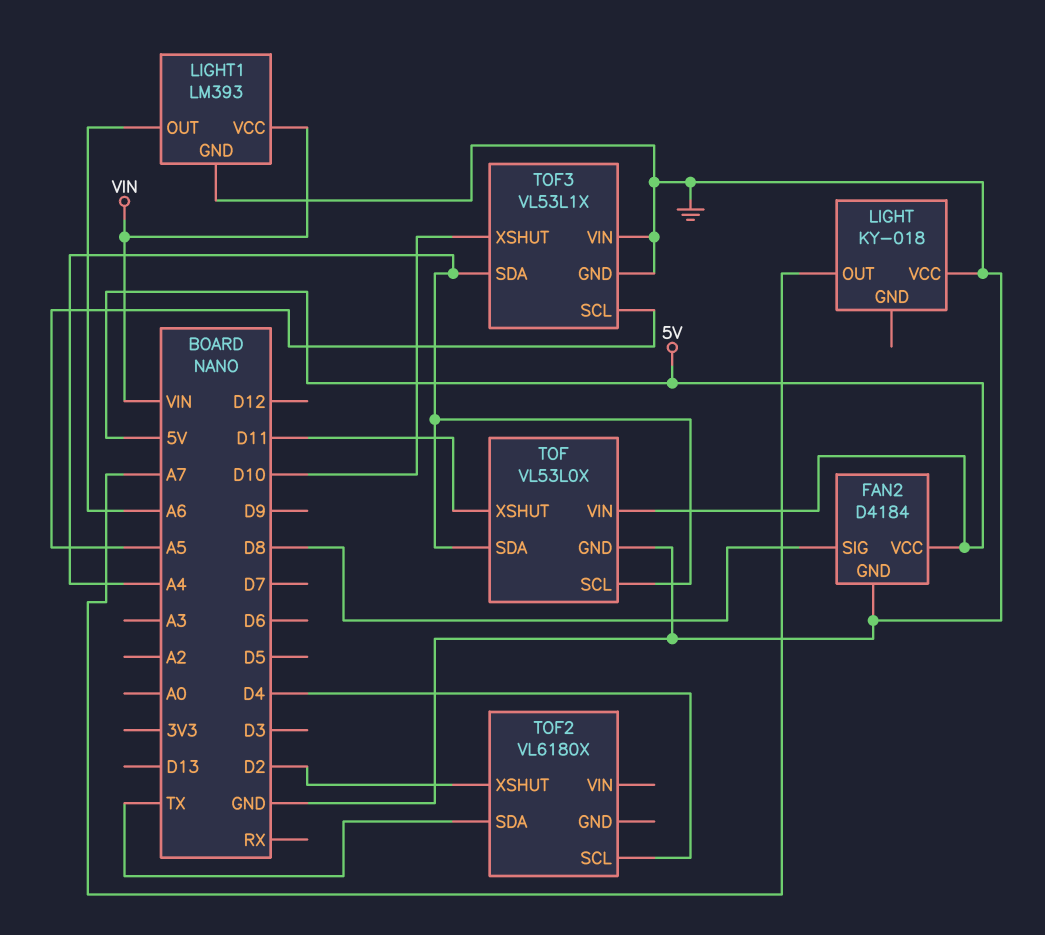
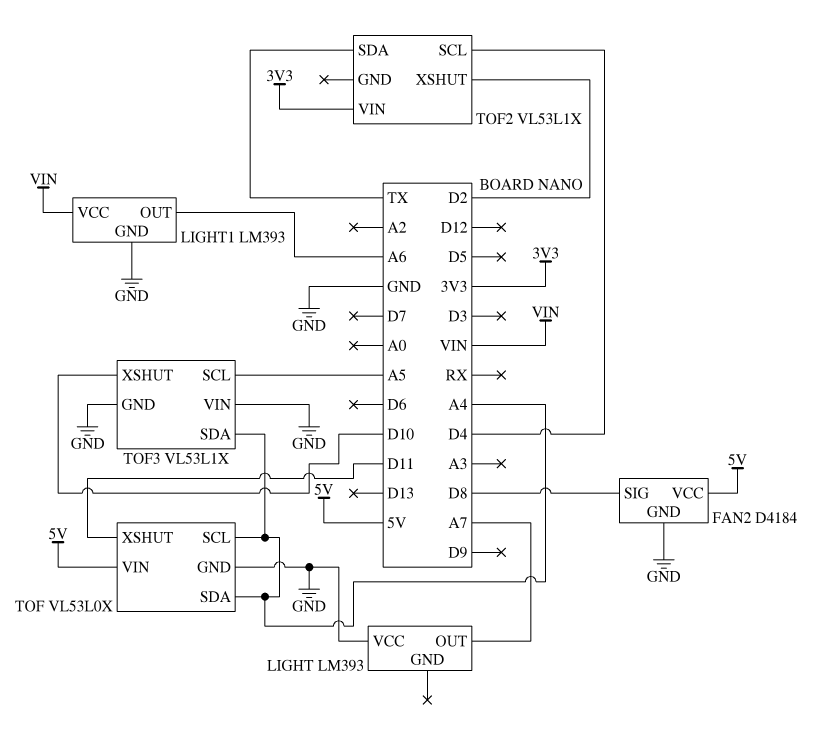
LIGHT: KY-018 -> LM393
TOF2: VL6180X -> VL53L1X
TOF2 pin VIN: none -> 3V3

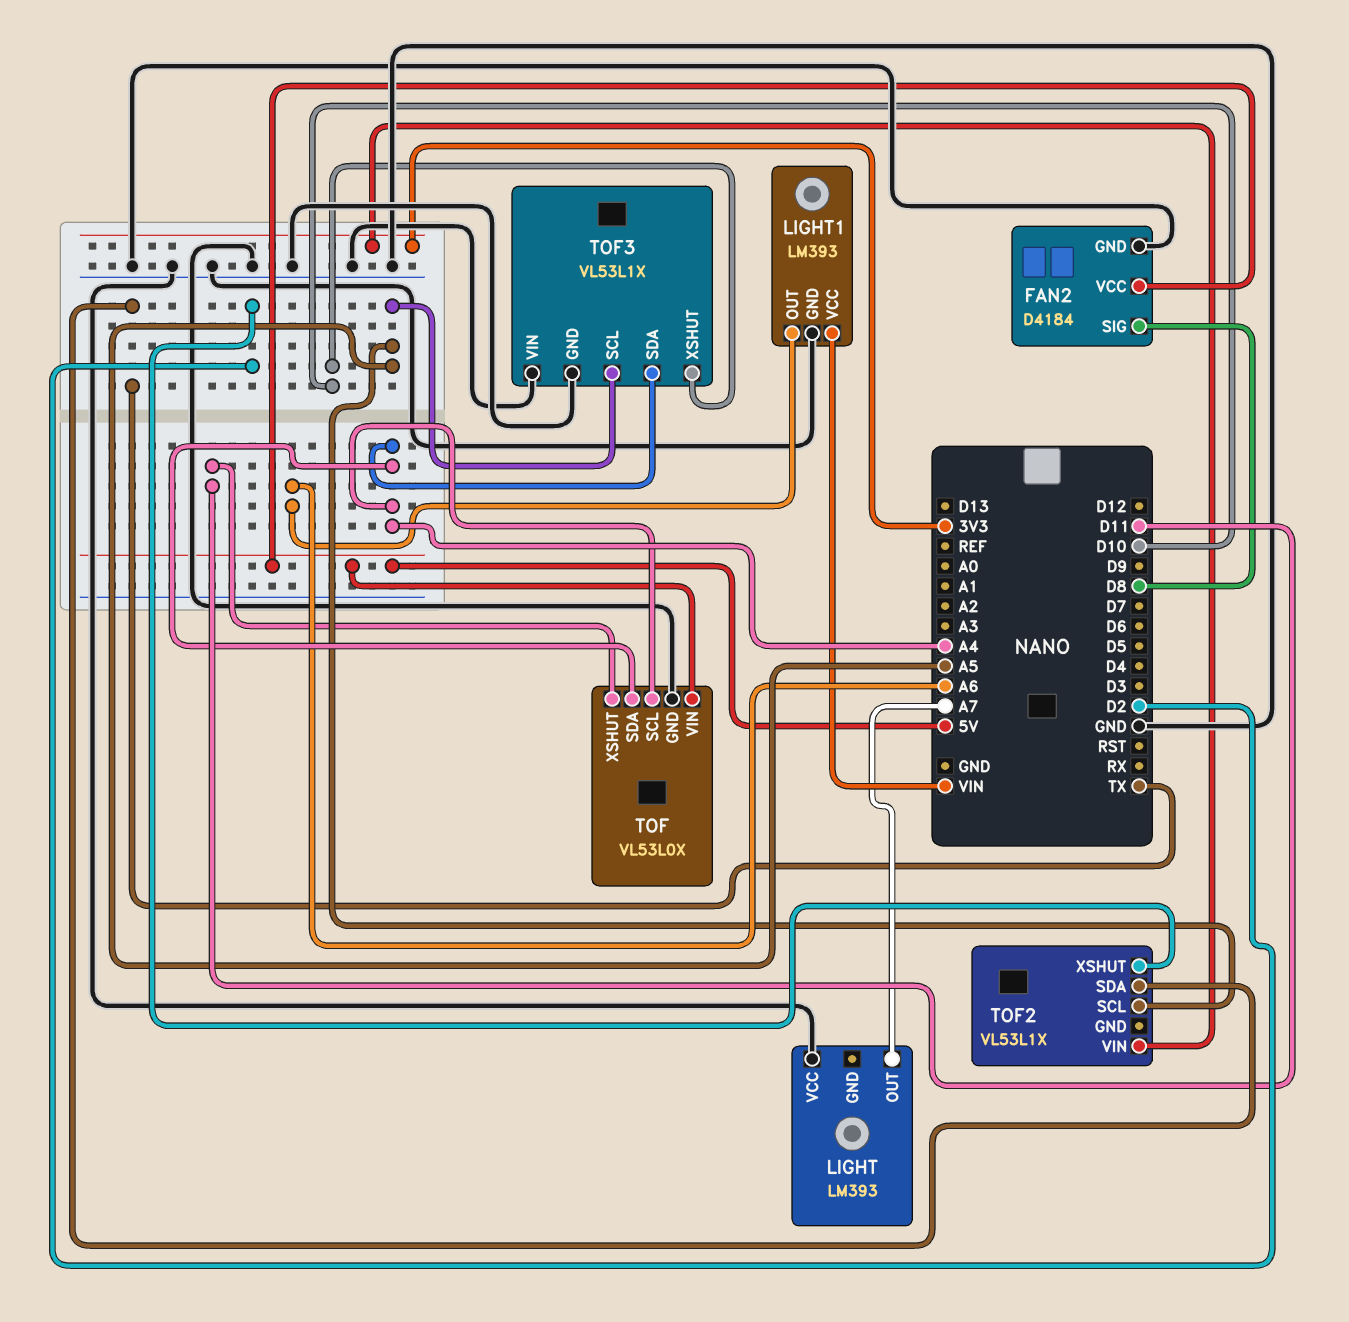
TOF2 pin SCL: D4 -> A5

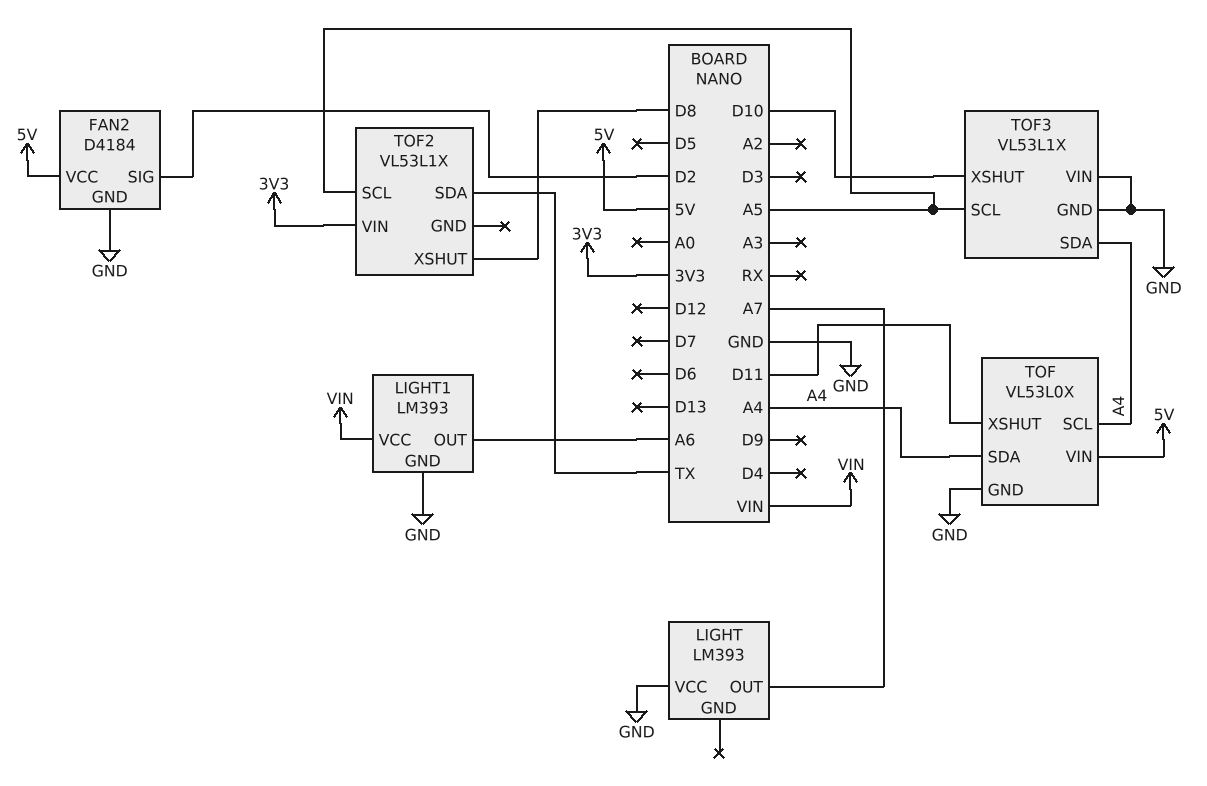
FAN2 pin SIG: D8 -> D2
TOF2 pin XSHUT: D2 -> D8

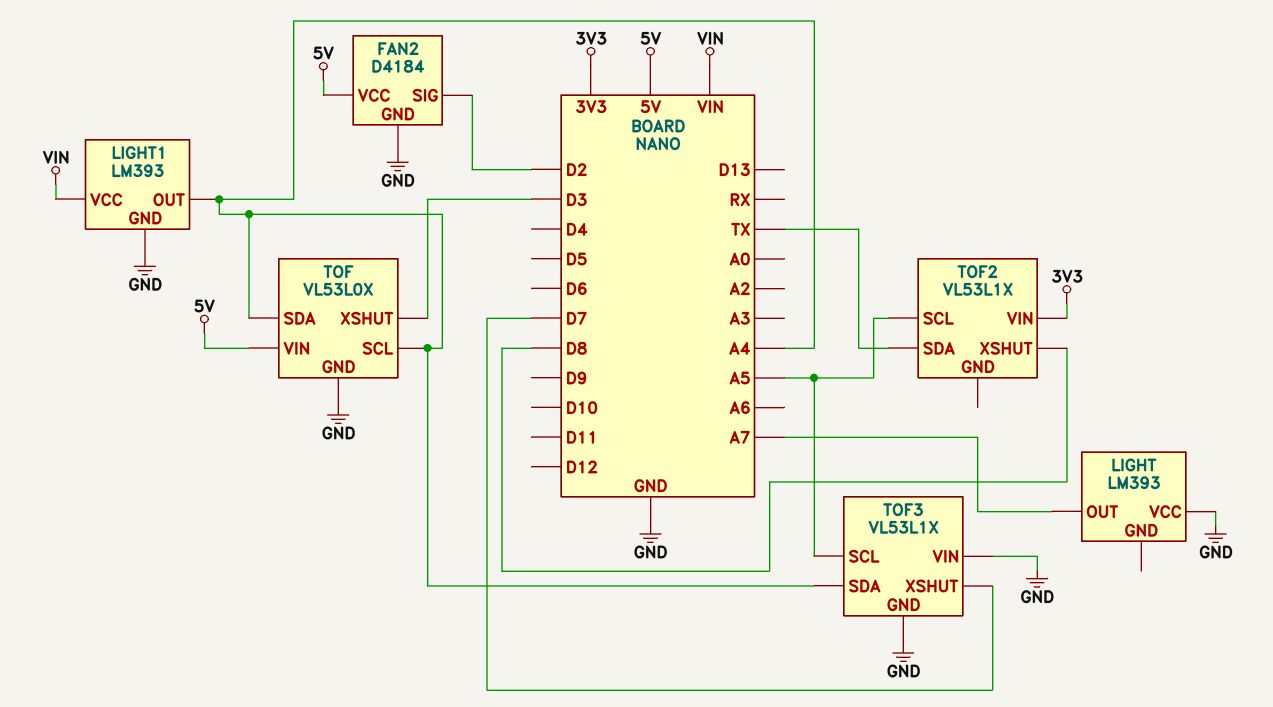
LIGHT1 pin OUT: A6 -> A4
TOF pin XSHUT: D11 -> D3
TOF3 pin XSHUT: D10 -> D7

